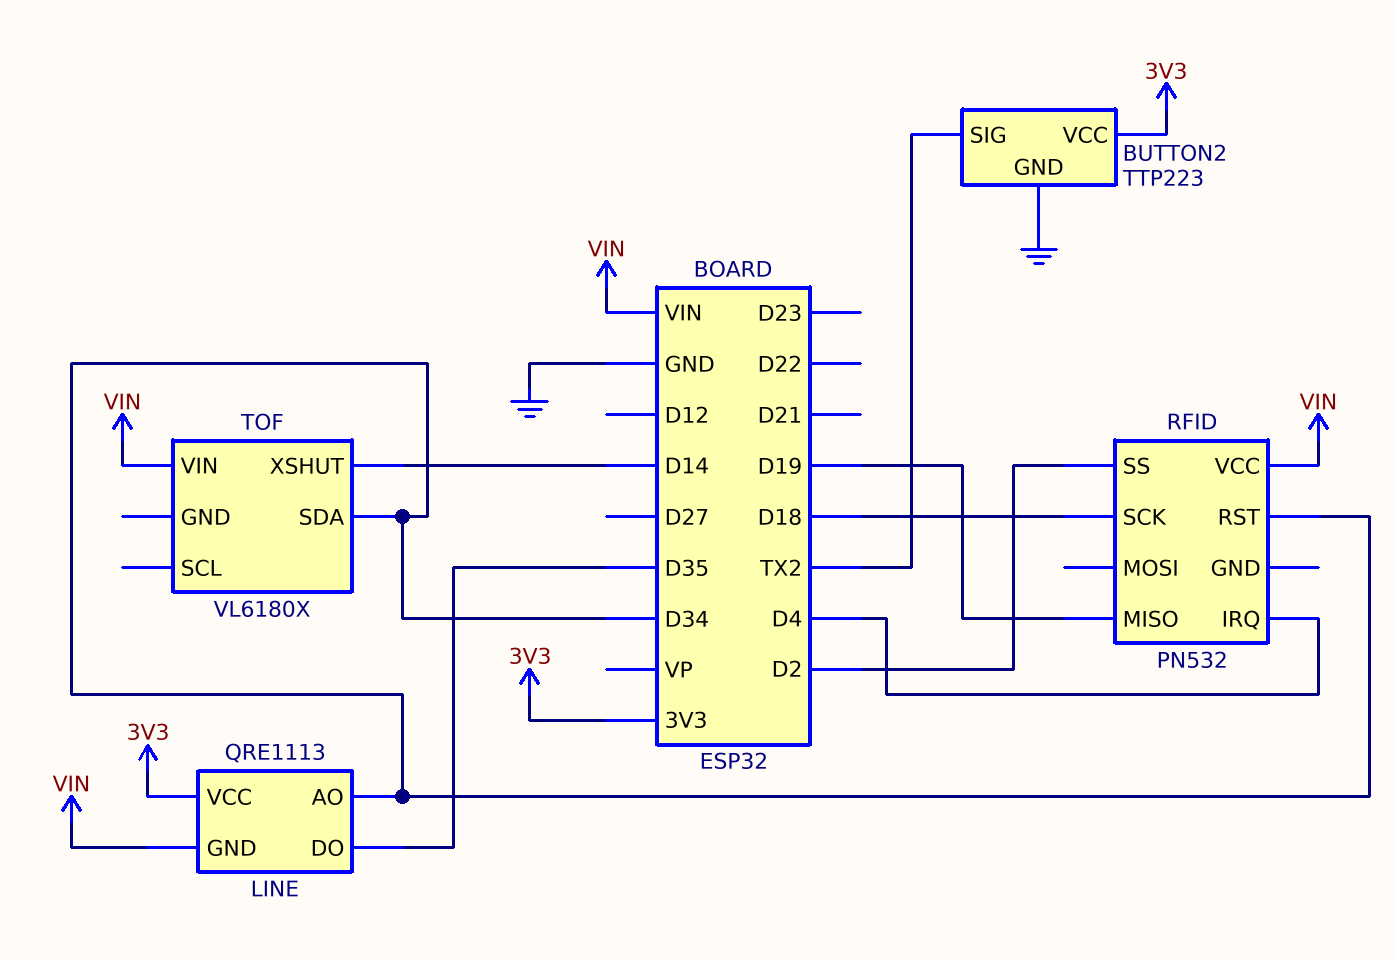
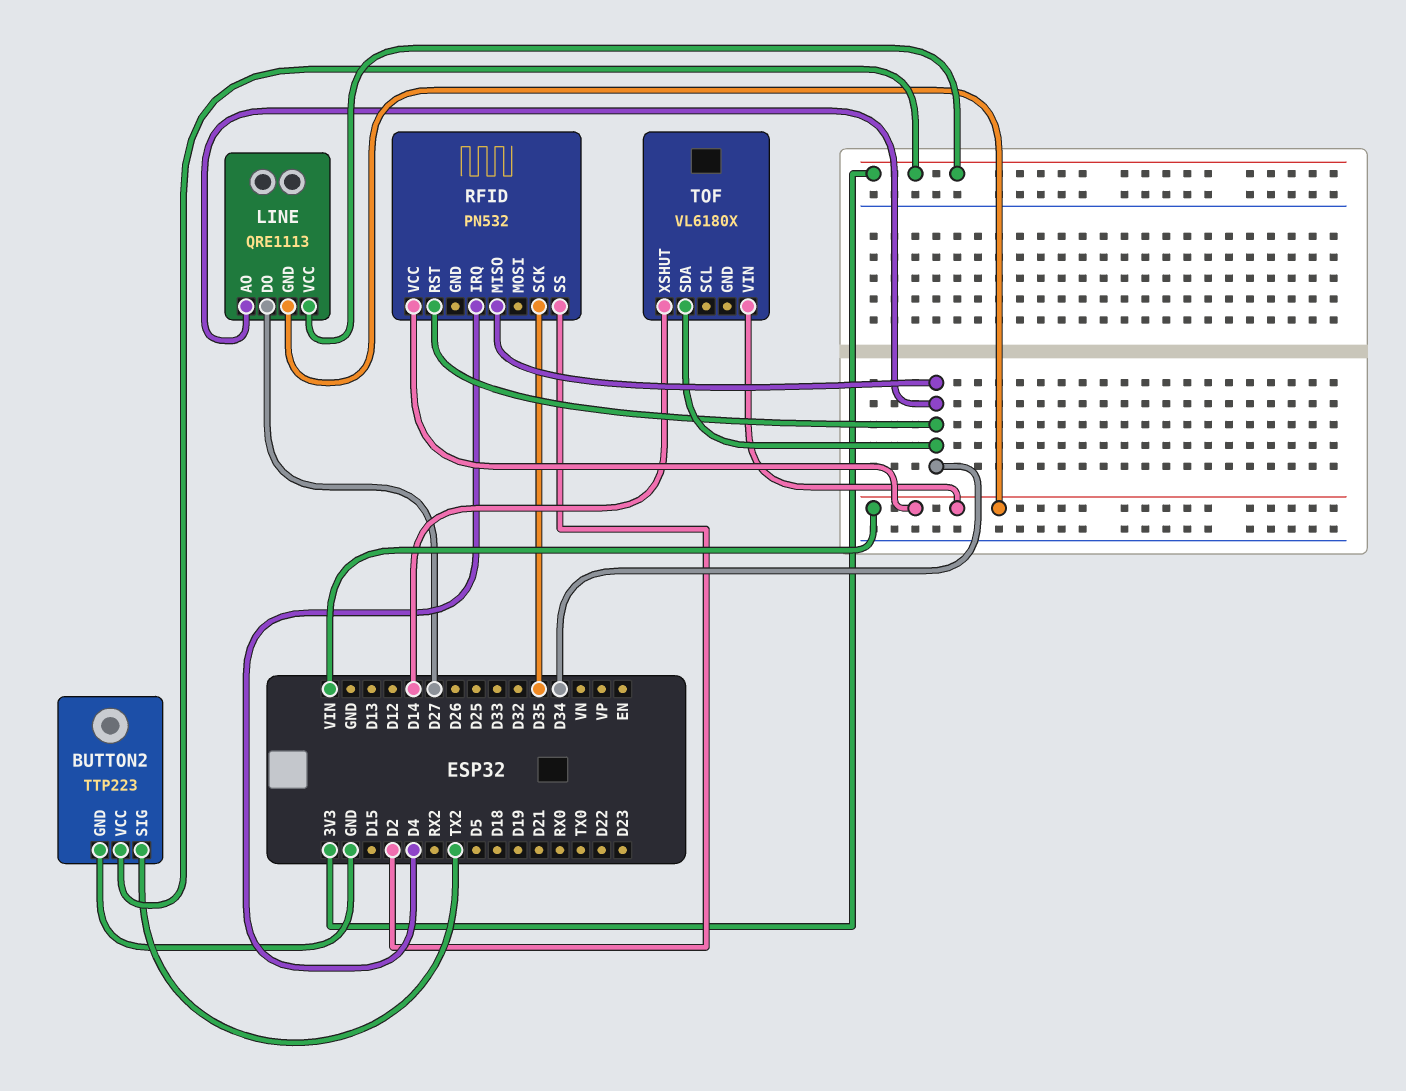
LINE pin DO: D35 -> D27
RFID pin MISO: D19 -> D34
RFID pin SCK: D18 -> D35

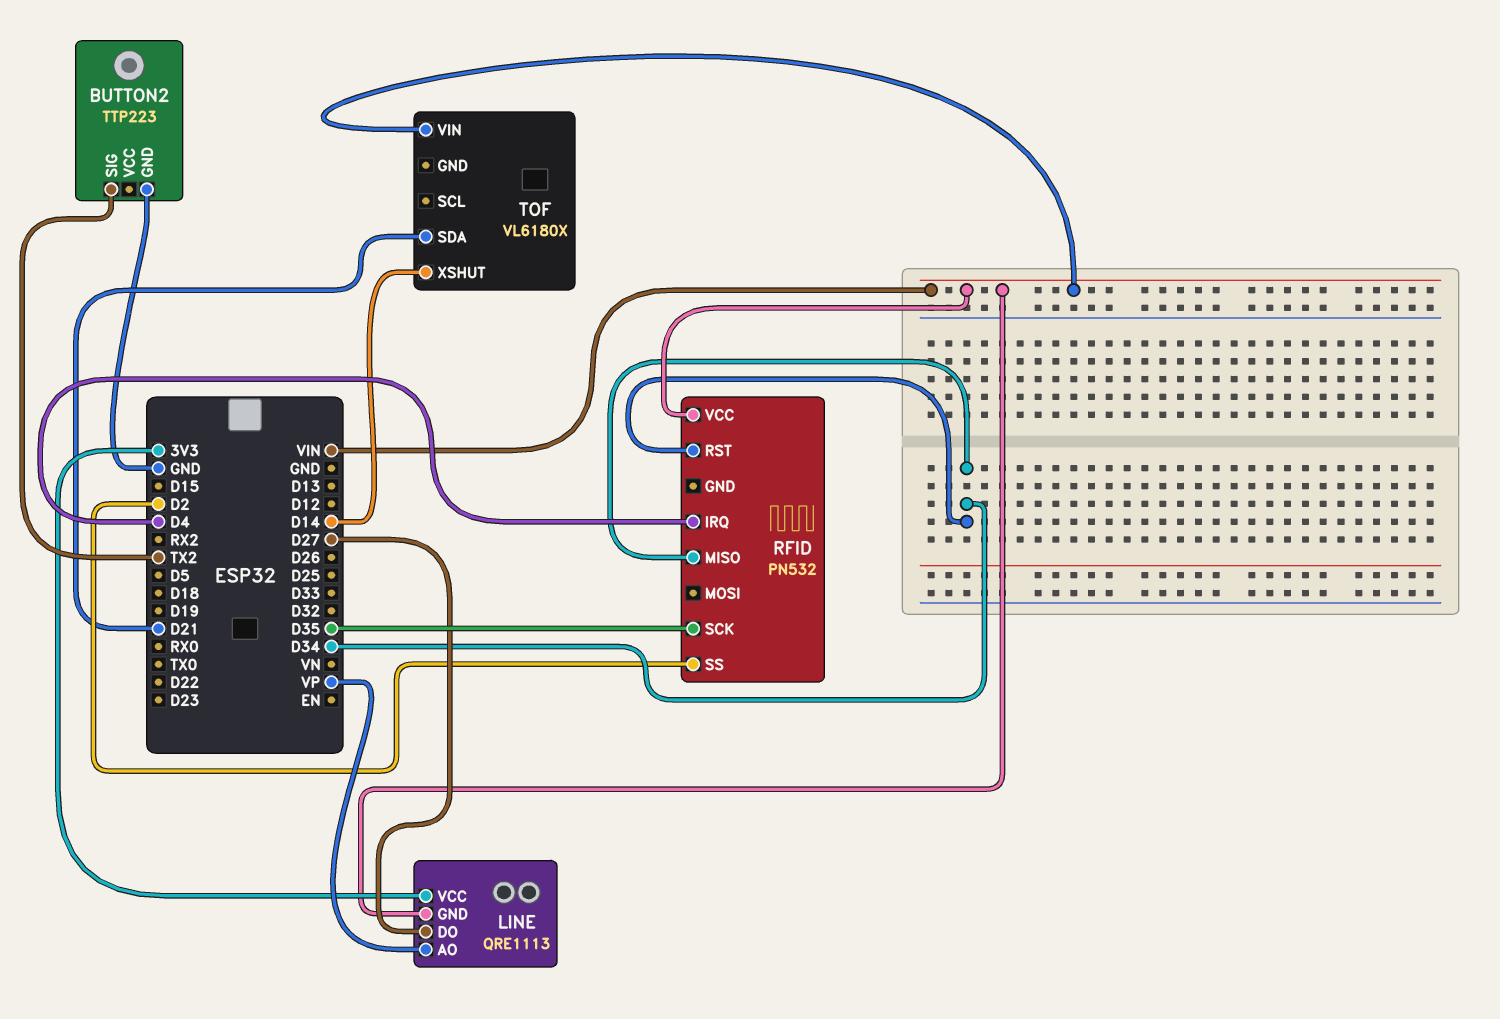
BUTTON2 pin VCC: 3V3 -> none
LINE pin AO: D34 -> VP
TOF pin SDA: D34 -> D21

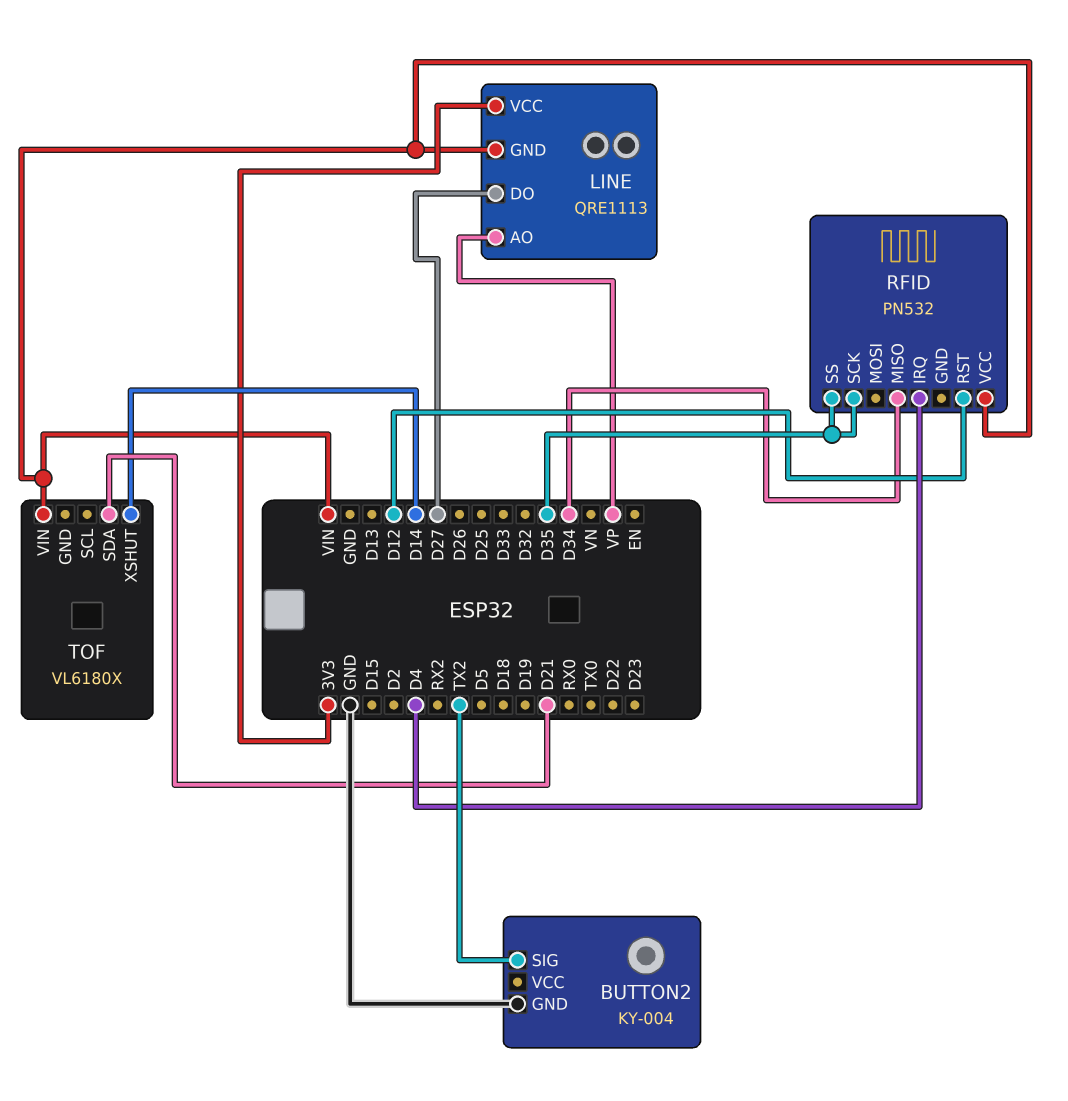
BUTTON2: TTP223 -> KY-004
RFID pin RST: D34 -> D12
RFID pin SS: D2 -> D35

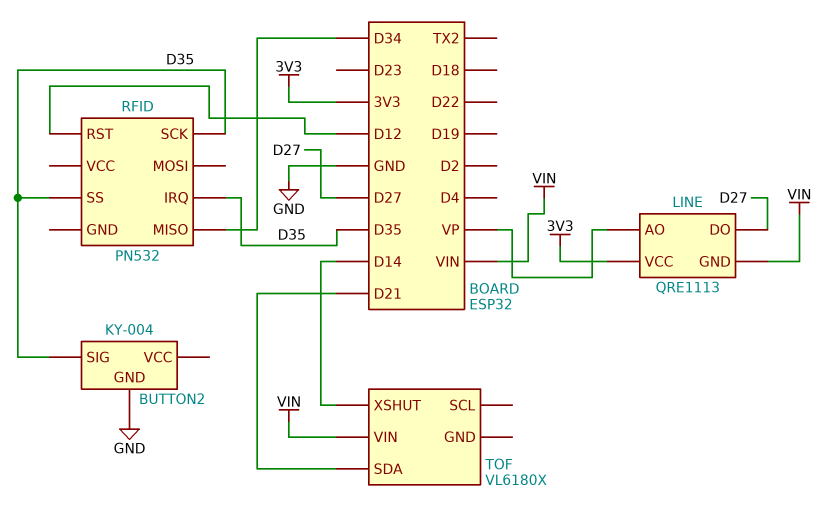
BUTTON2 pin SIG: TX2 -> D35
RFID pin IRQ: D4 -> D35
RFID pin VCC: VIN -> none

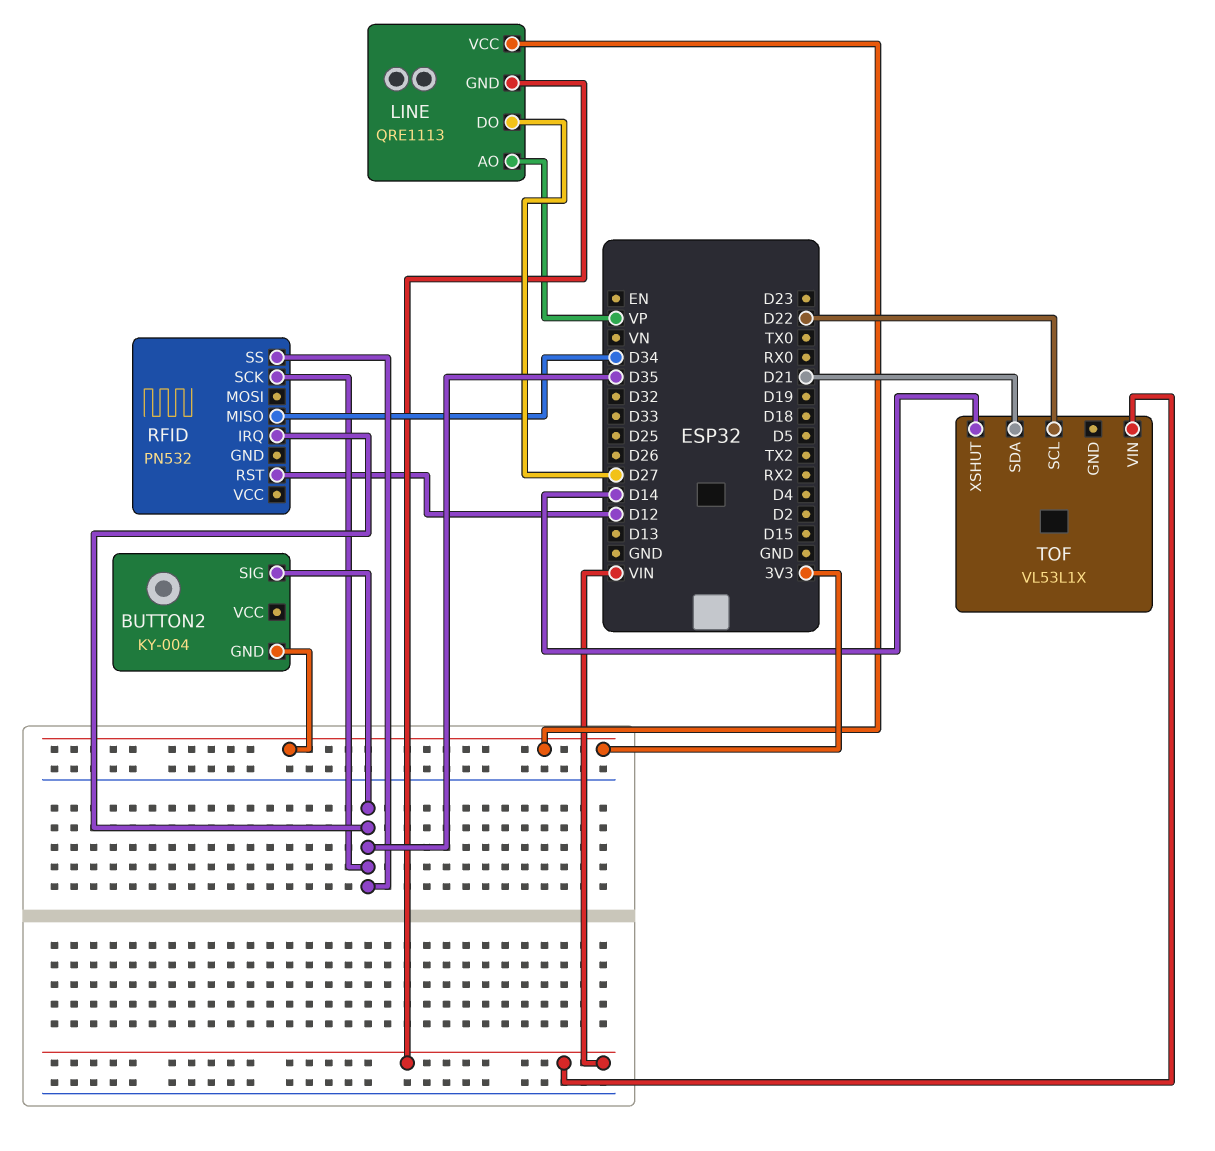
BUTTON2 pin GND: GND -> 3V3
TOF: VL6180X -> VL53L1X
TOF pin SCL: none -> D22

